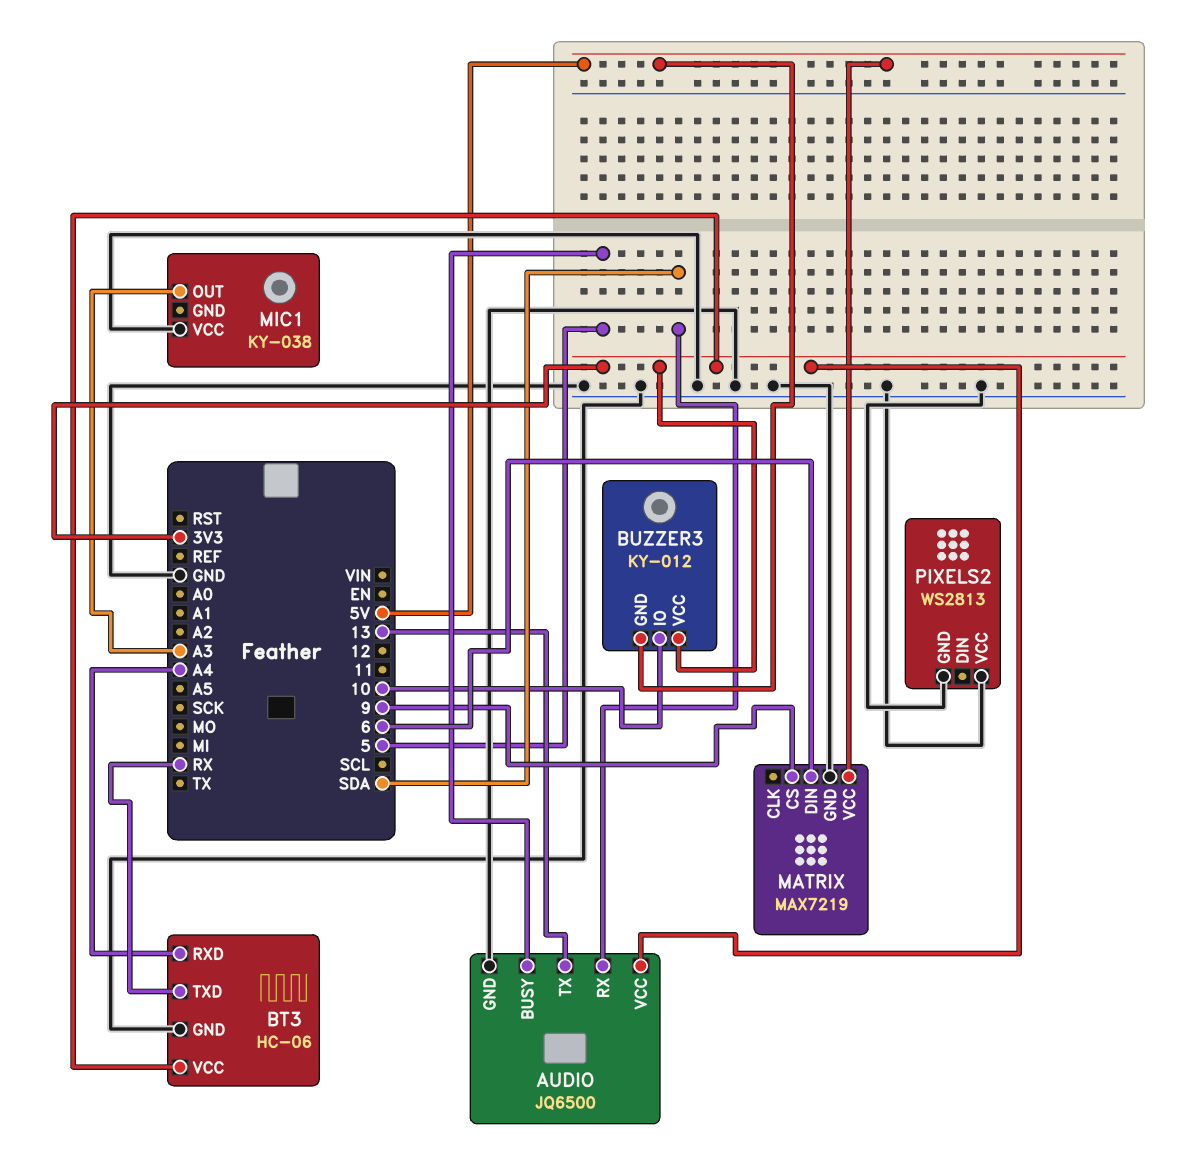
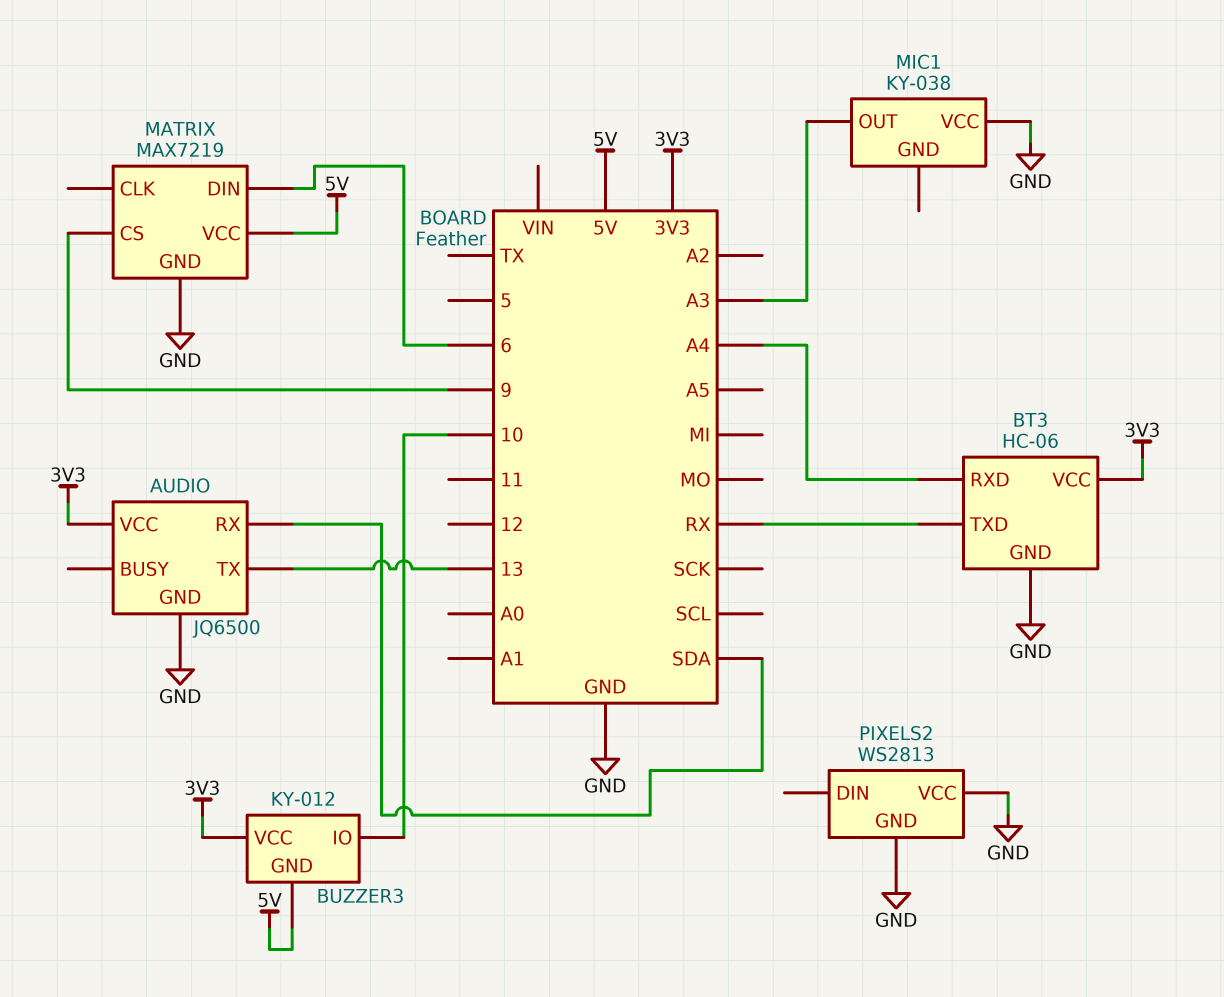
AUDIO pin BUSY: 5 -> none

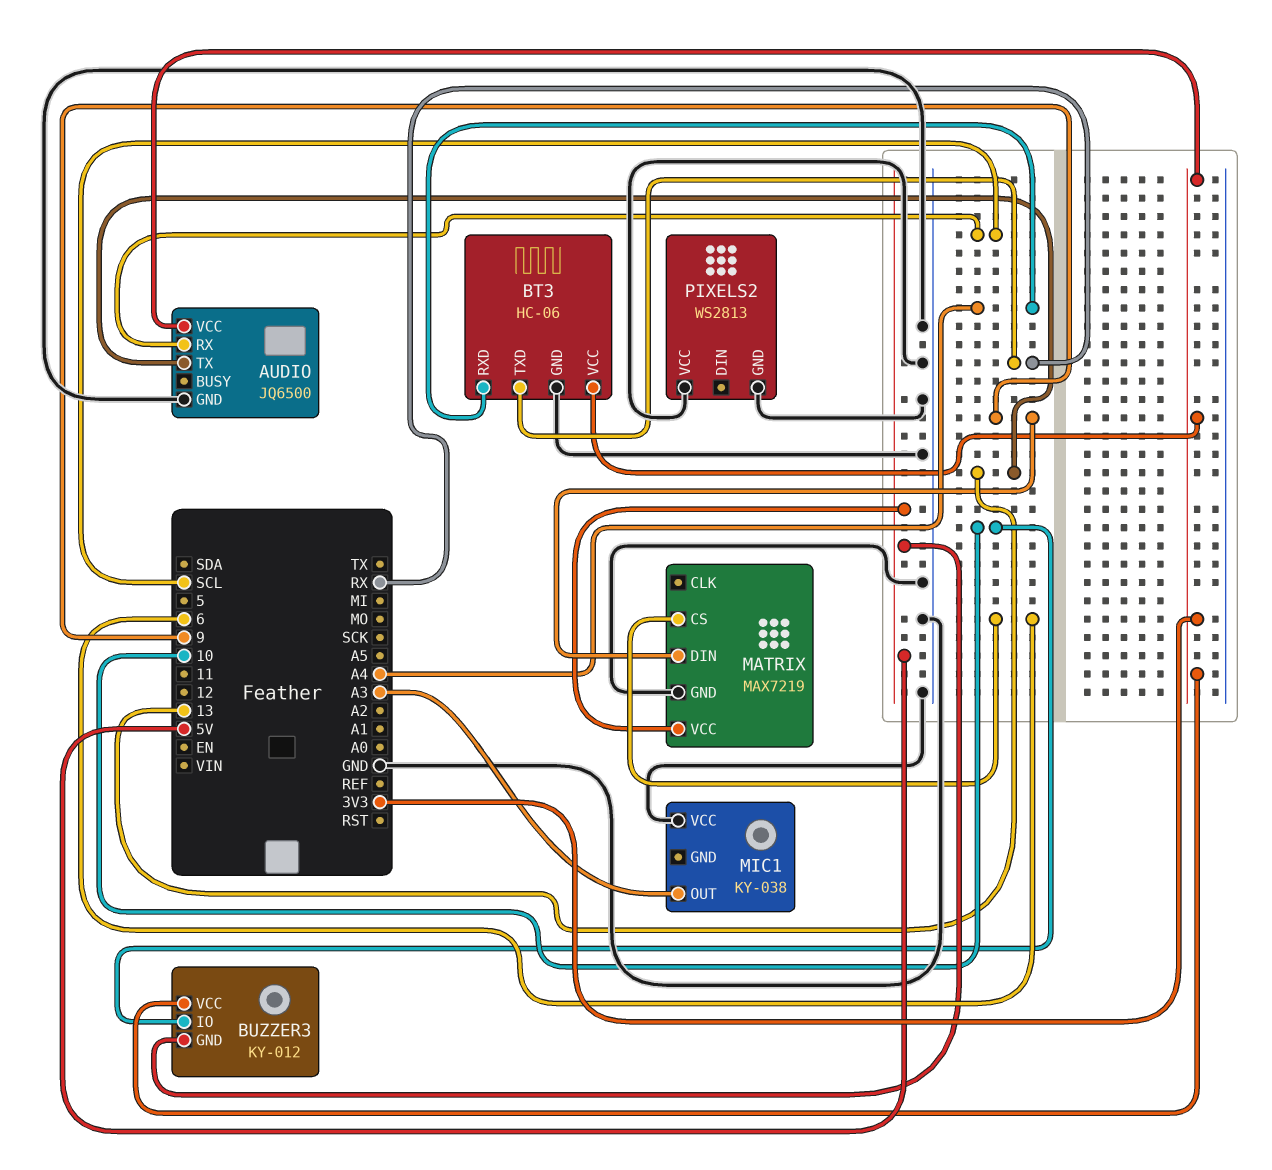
AUDIO pin RX: SDA -> SCL
MATRIX pin CS: 9 -> 6
MATRIX pin DIN: 6 -> 9

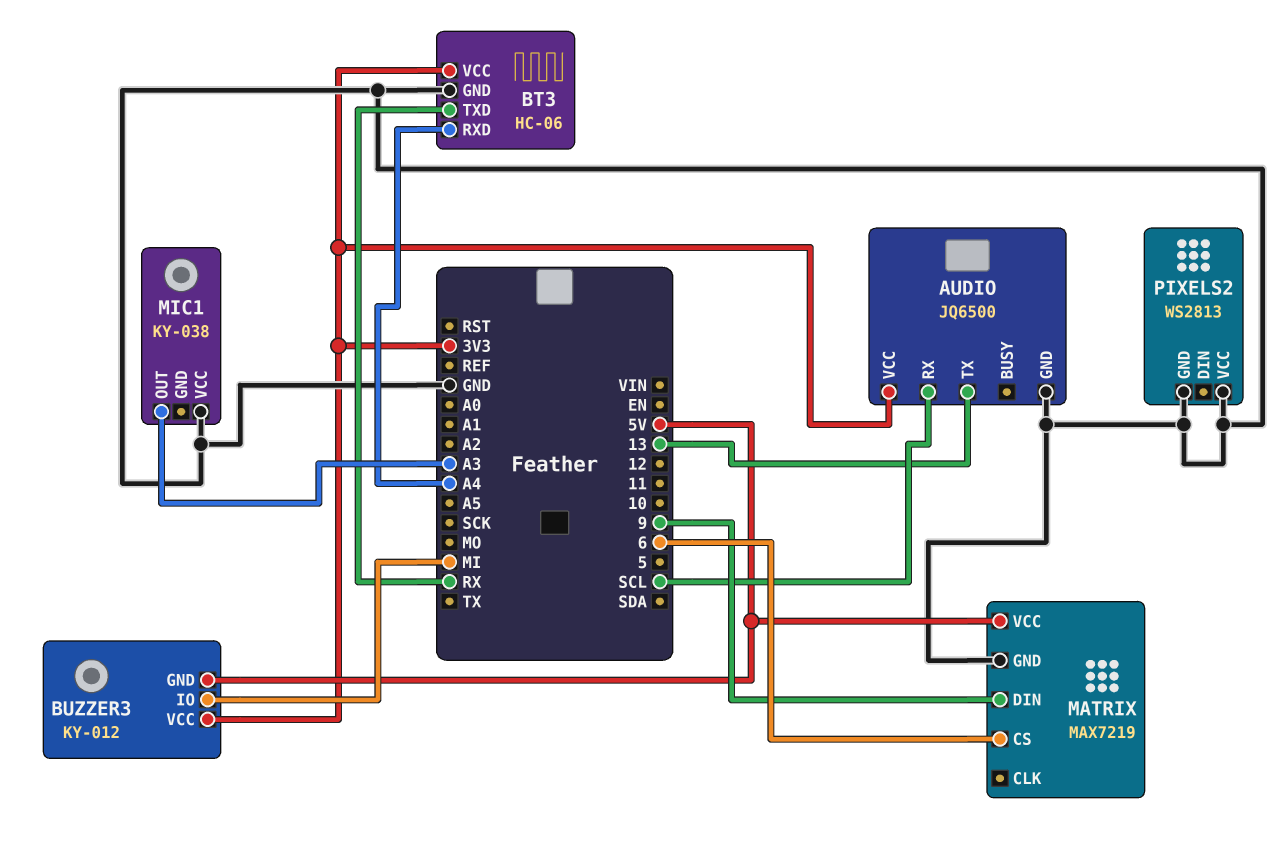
BUZZER3 pin IO: 10 -> MI

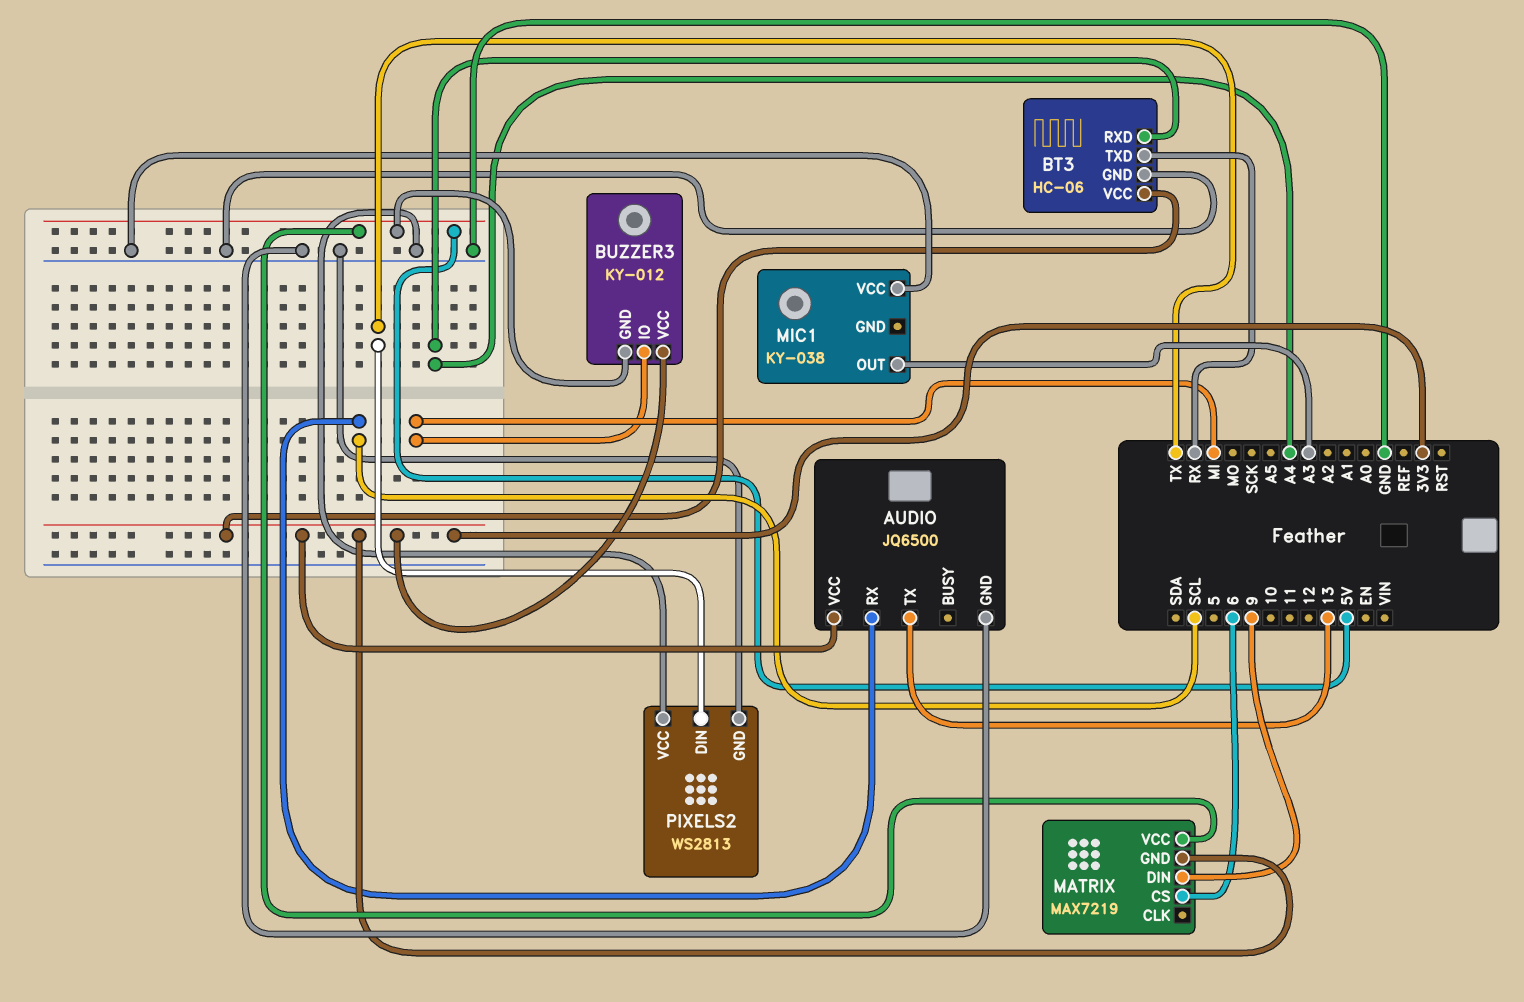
MATRIX pin GND: GND -> 3V3
PIXELS2 pin DIN: none -> TX

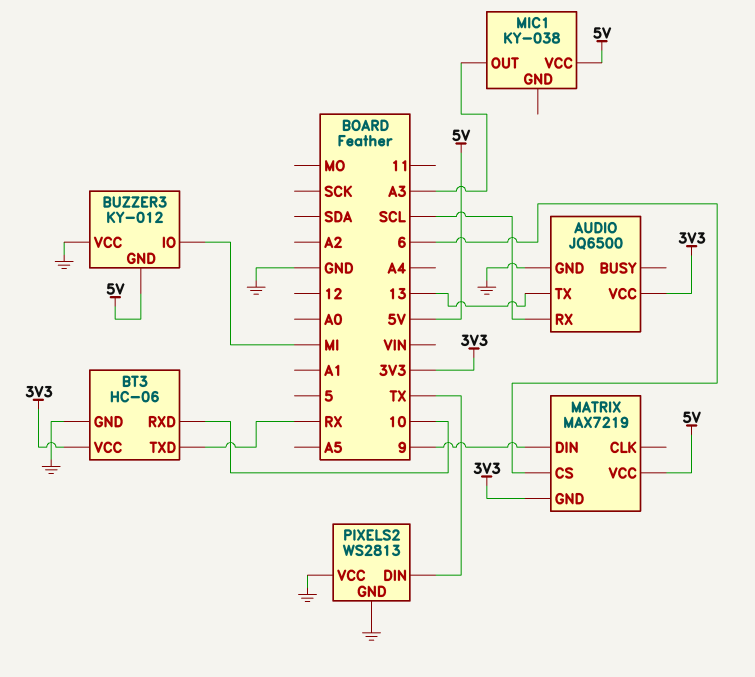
BT3 pin RXD: A4 -> 10
BUZZER3 pin VCC: 3V3 -> GND
MIC1 pin VCC: GND -> 5V

